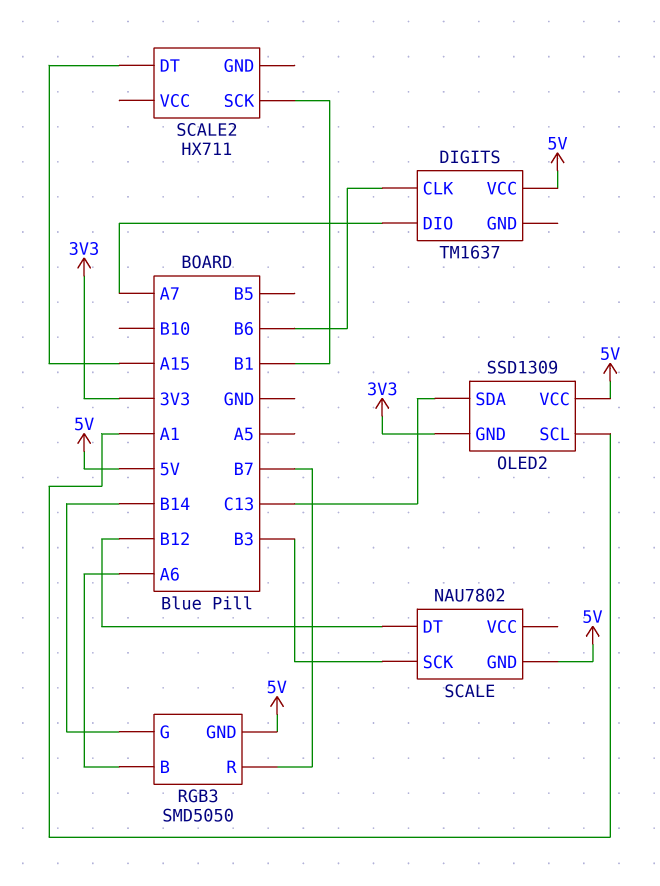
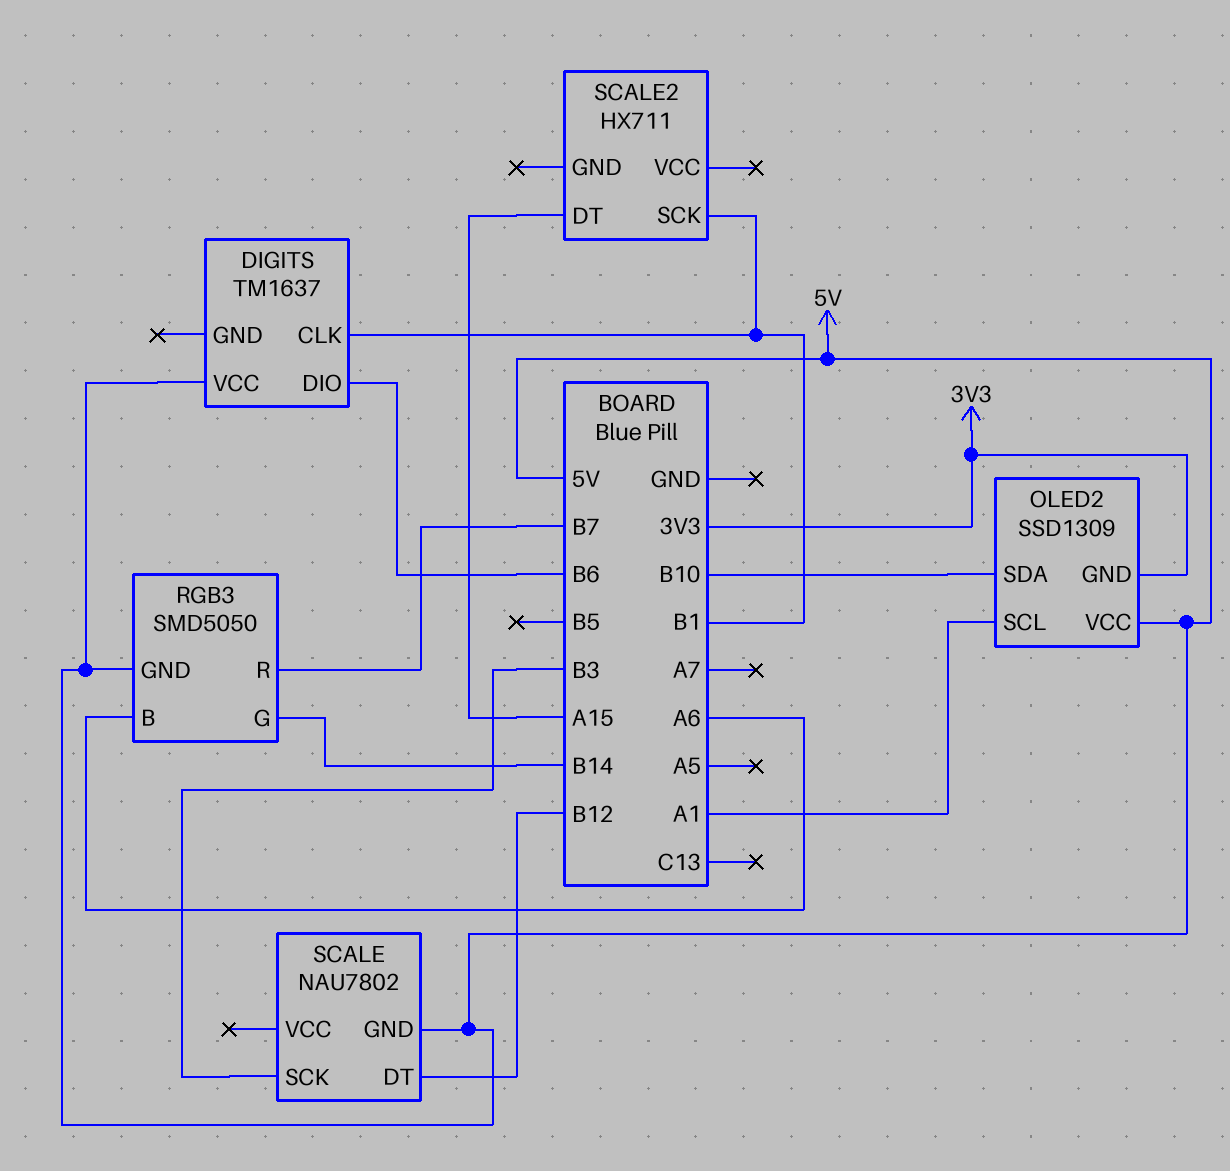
DIGITS pin CLK: B6 -> B1
DIGITS pin DIO: A7 -> B6
OLED2 pin SDA: C13 -> B10

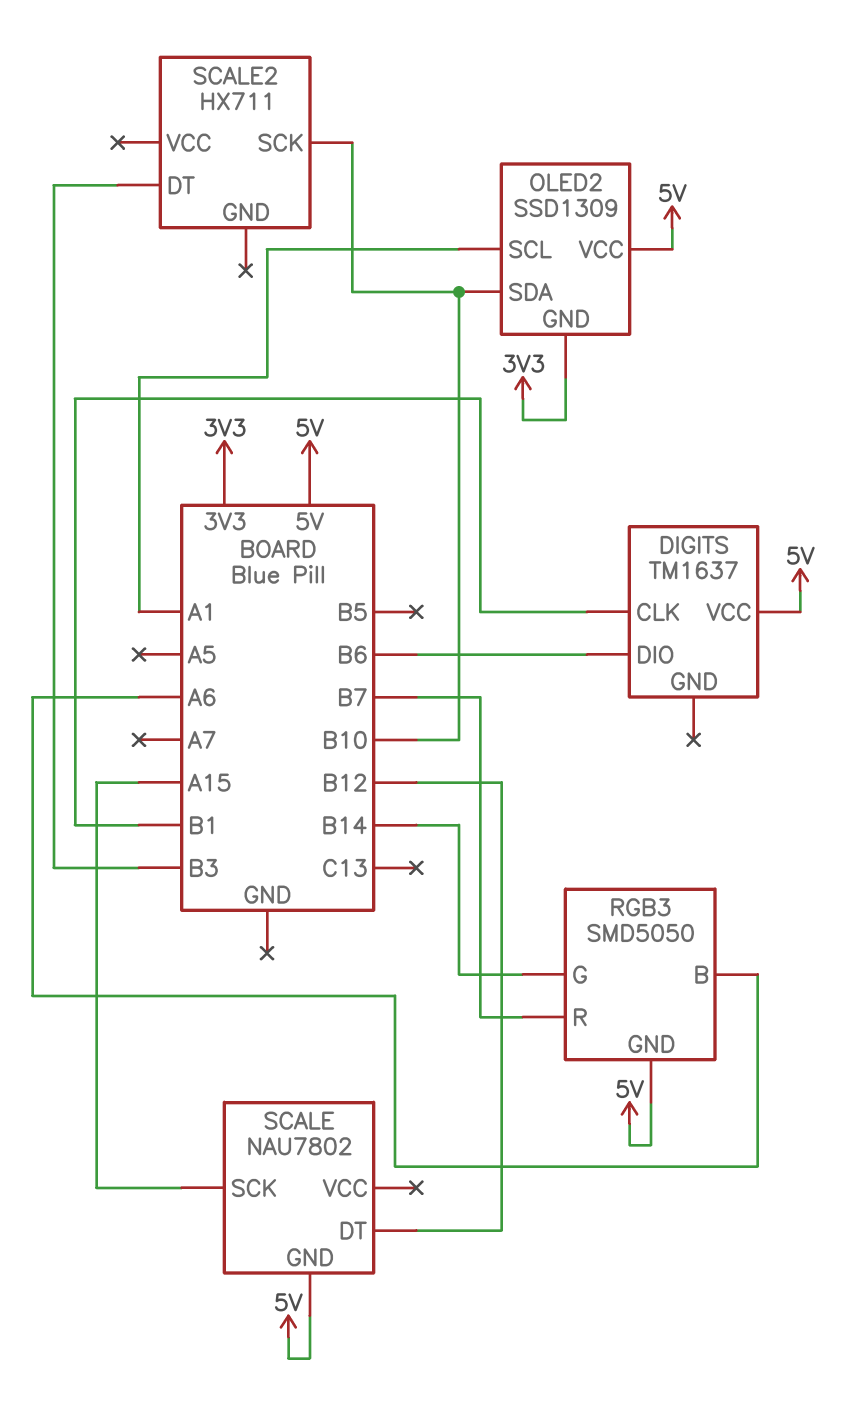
SCALE pin SCK: B3 -> A15
SCALE2 pin DT: A15 -> B3
SCALE2 pin SCK: B1 -> B10

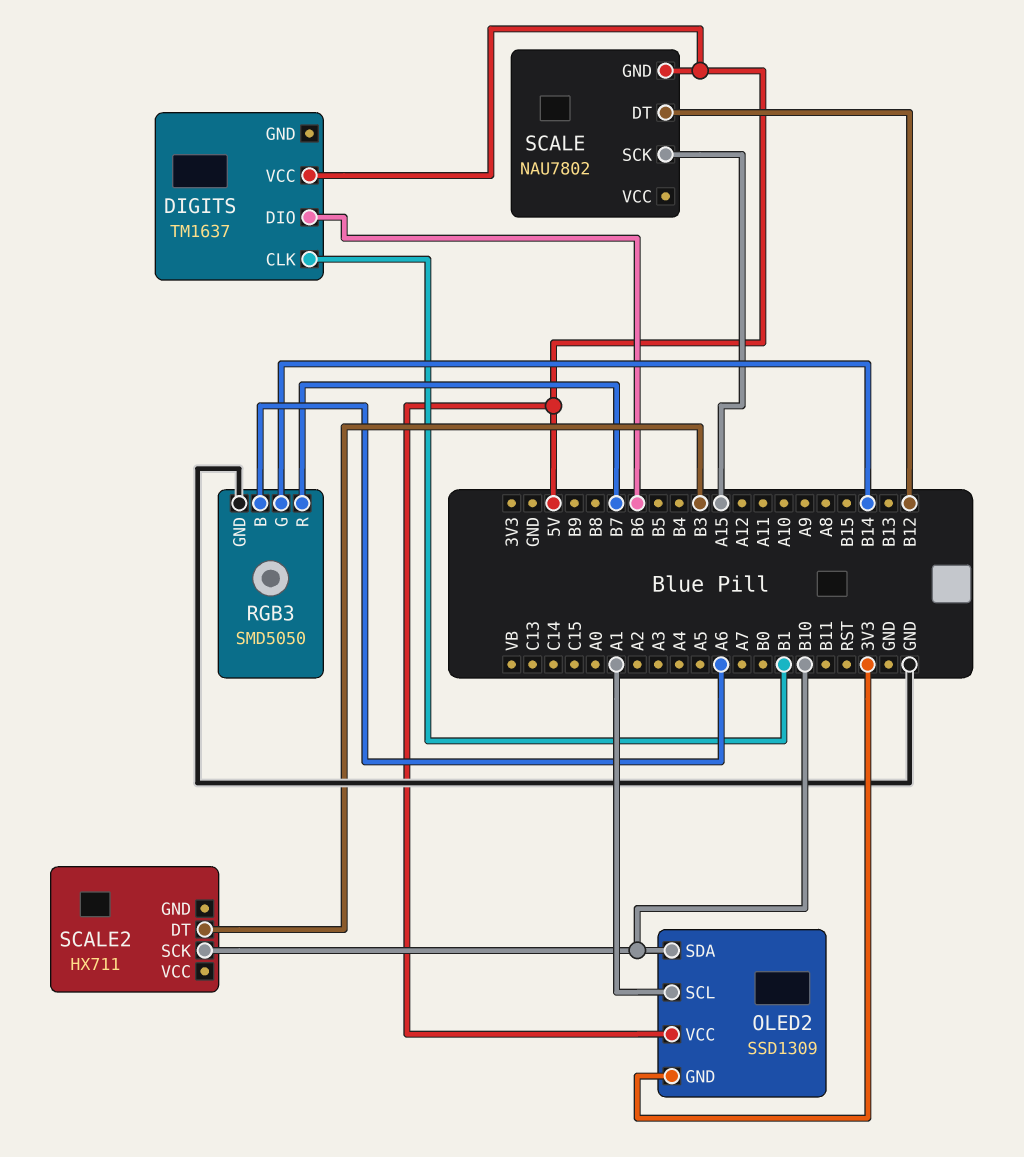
RGB3 pin GND: 5V -> GND

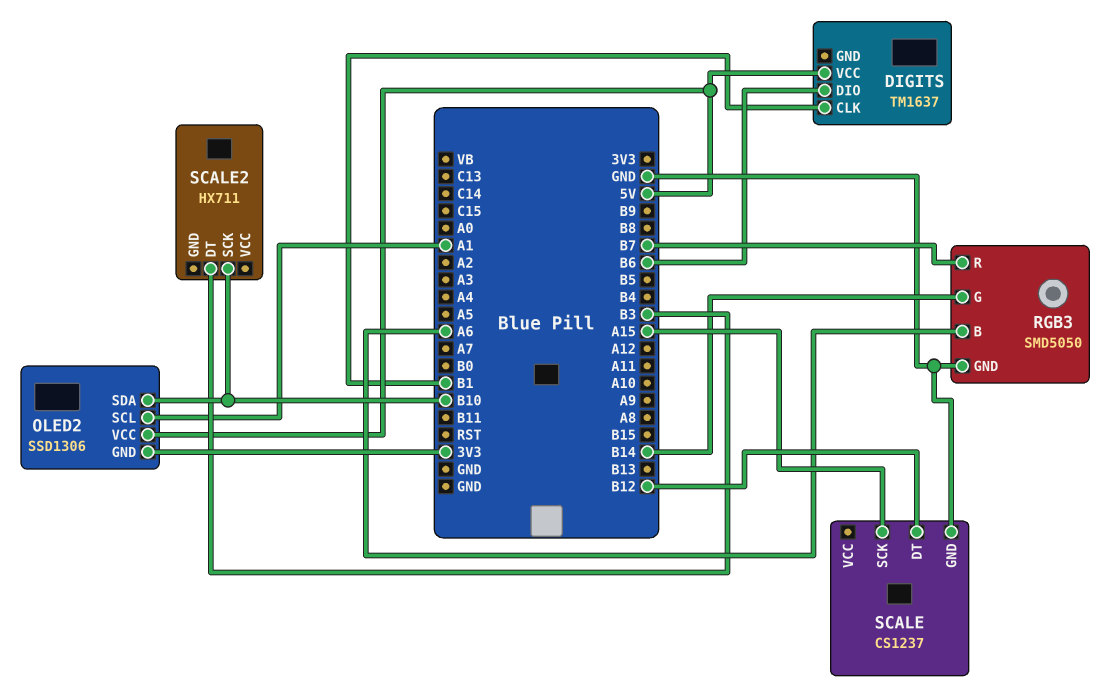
OLED2: SSD1309 -> SSD1306
SCALE: NAU7802 -> CS1237
SCALE pin GND: 5V -> GND

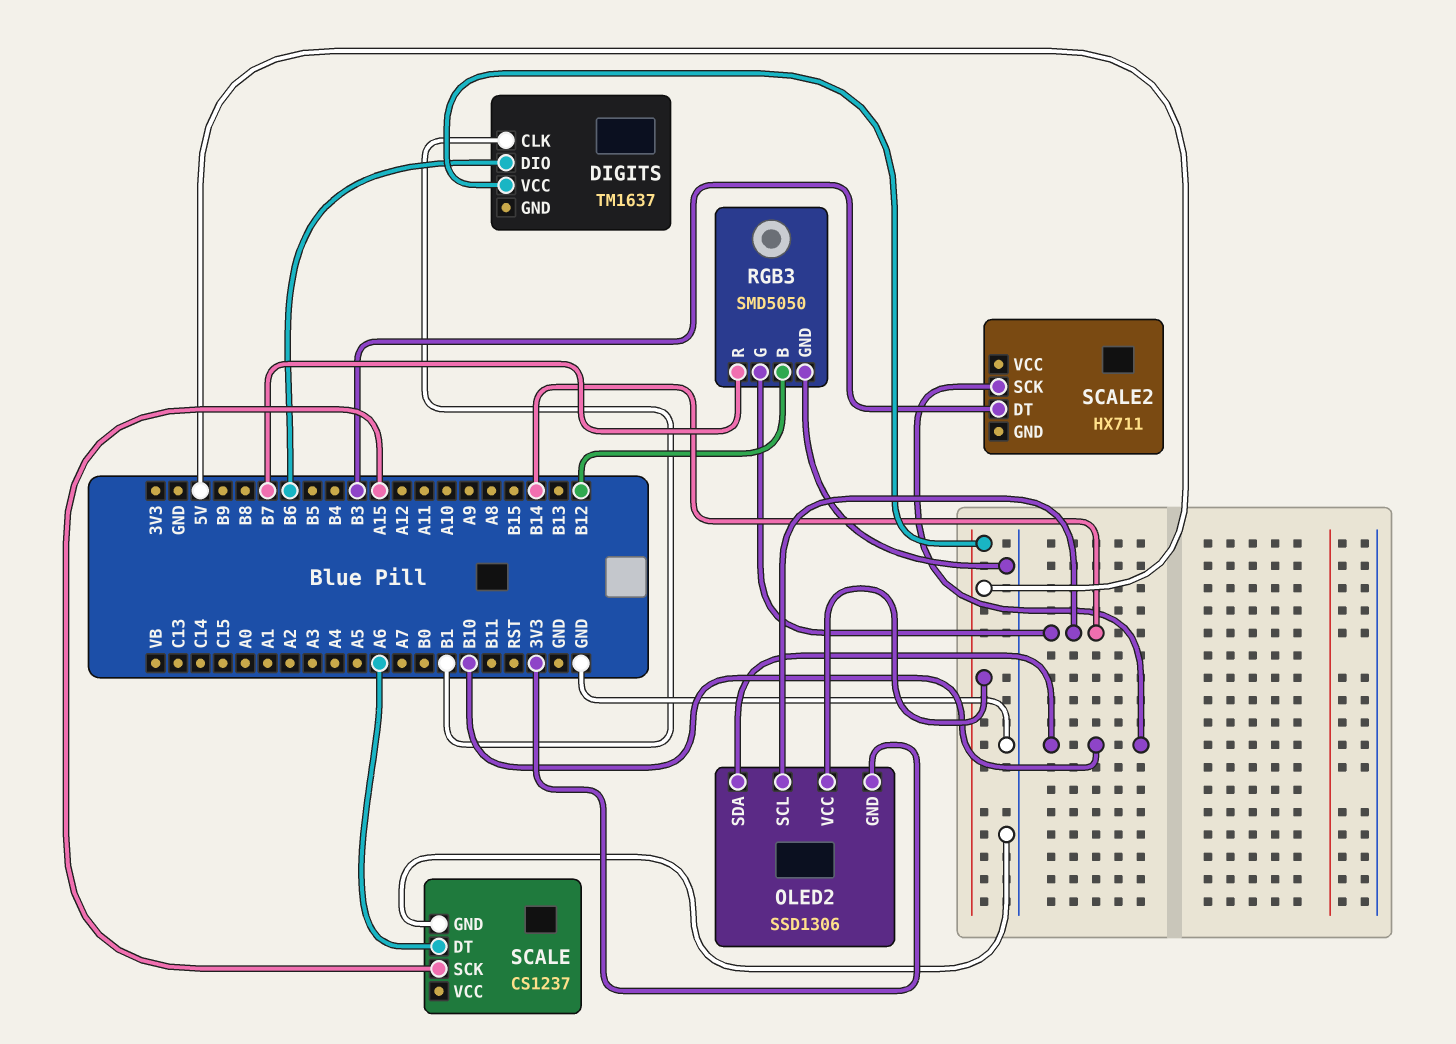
OLED2 pin SCL: A1 -> B14
RGB3 pin B: A6 -> B12
SCALE pin DT: B12 -> A6

